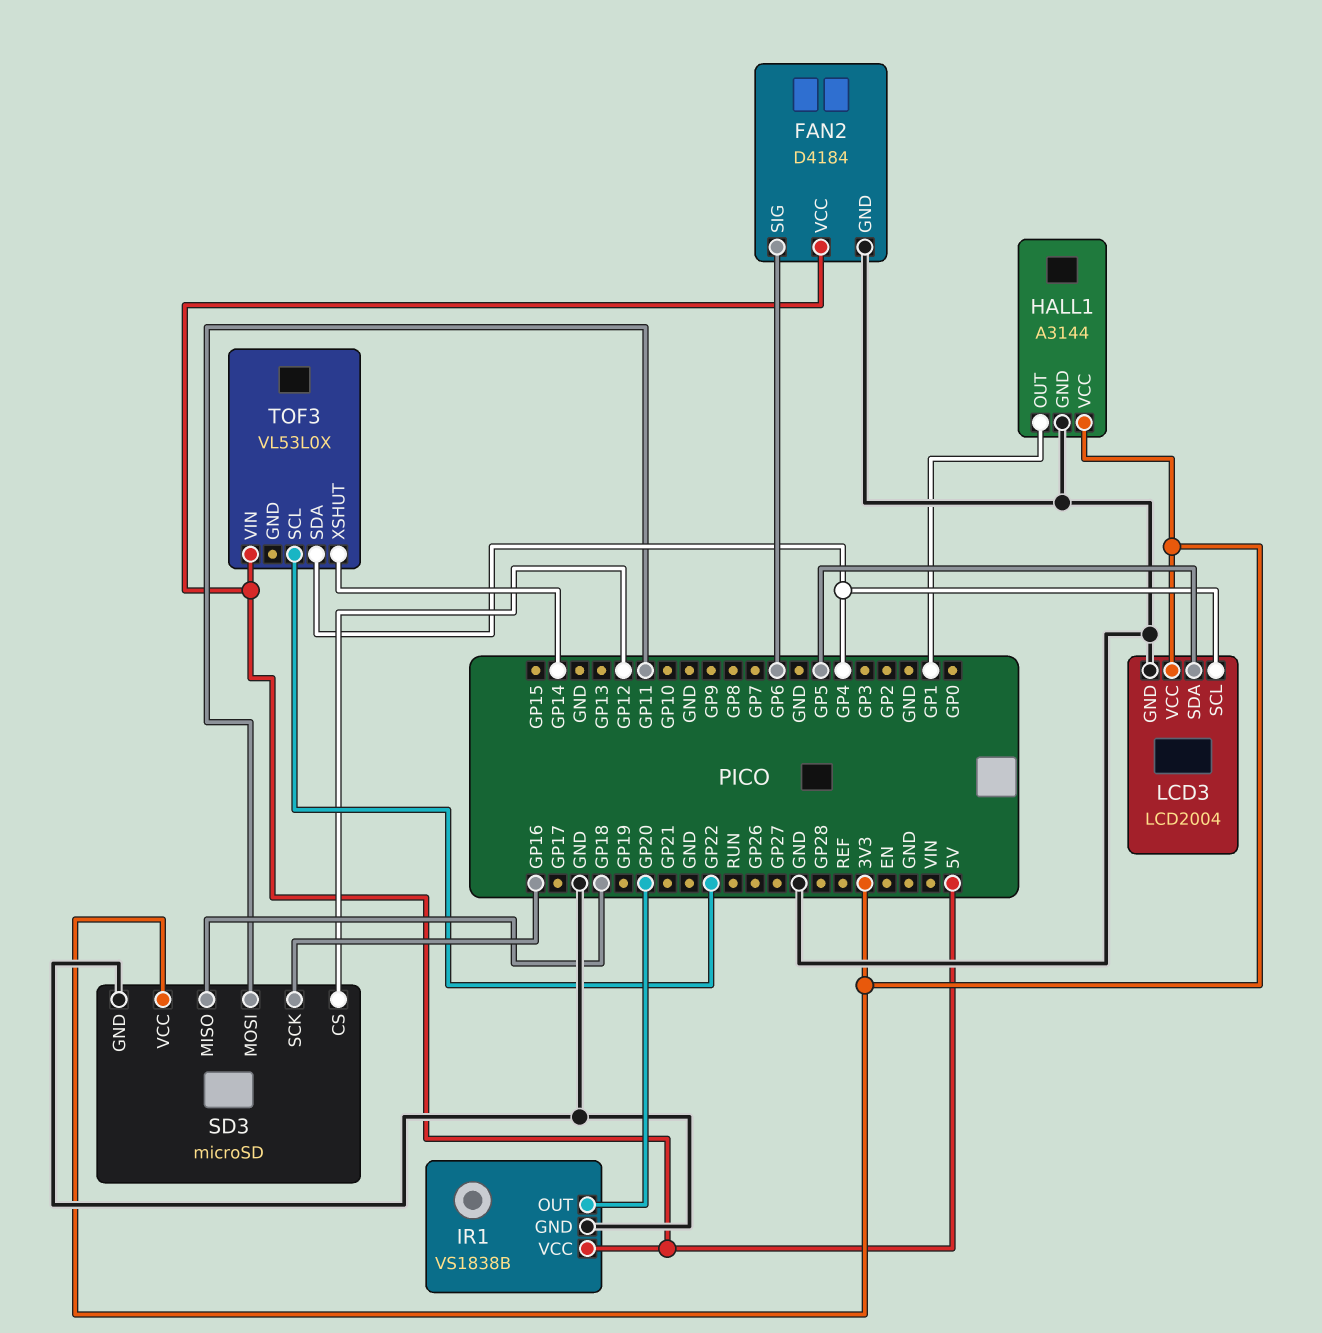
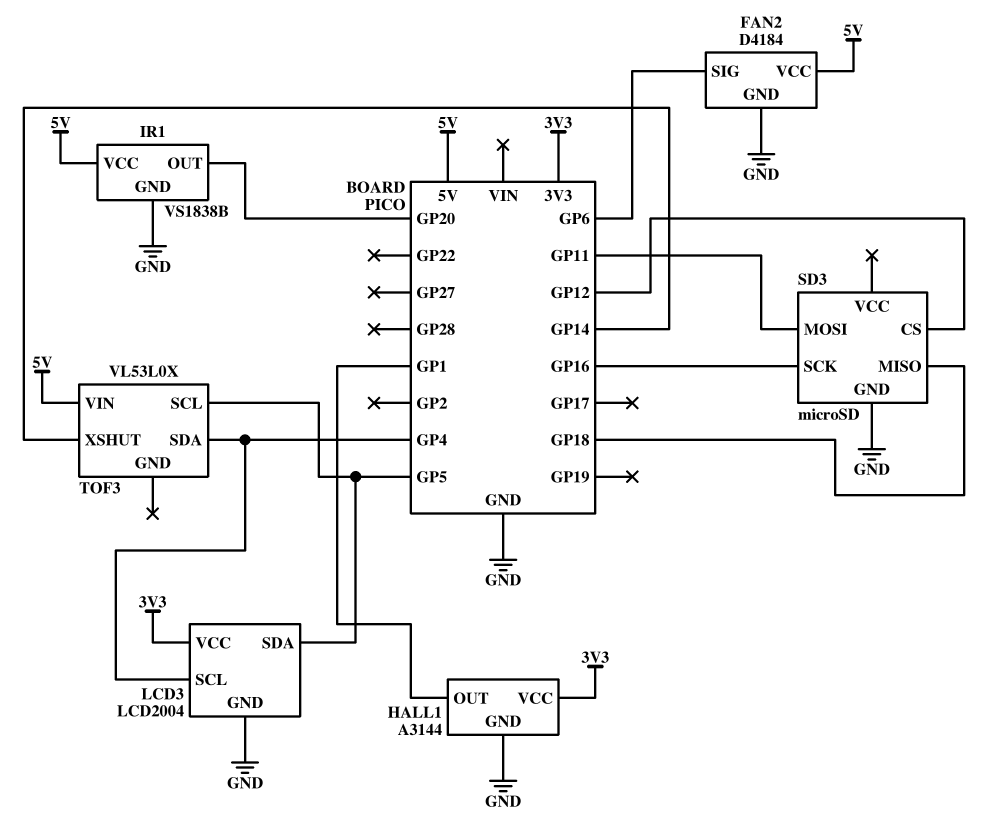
SD3 pin VCC: 3V3 -> none
TOF3 pin SCL: GP22 -> GP5

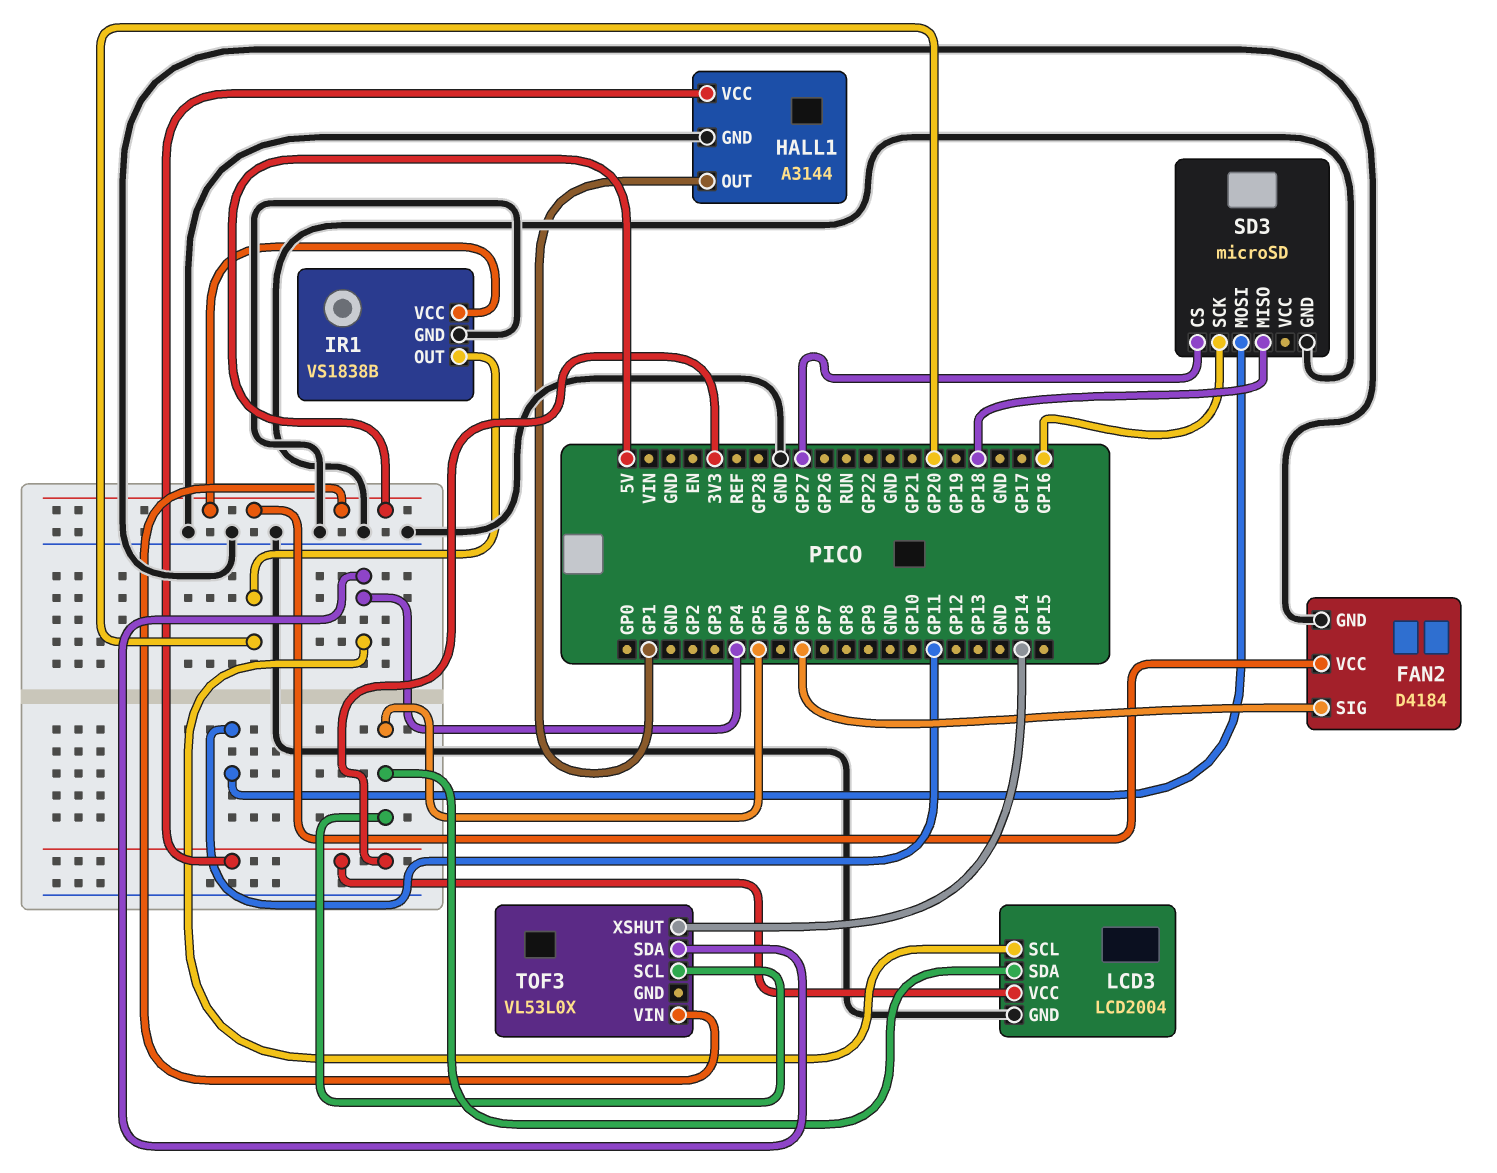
SD3 pin CS: GP12 -> GP27

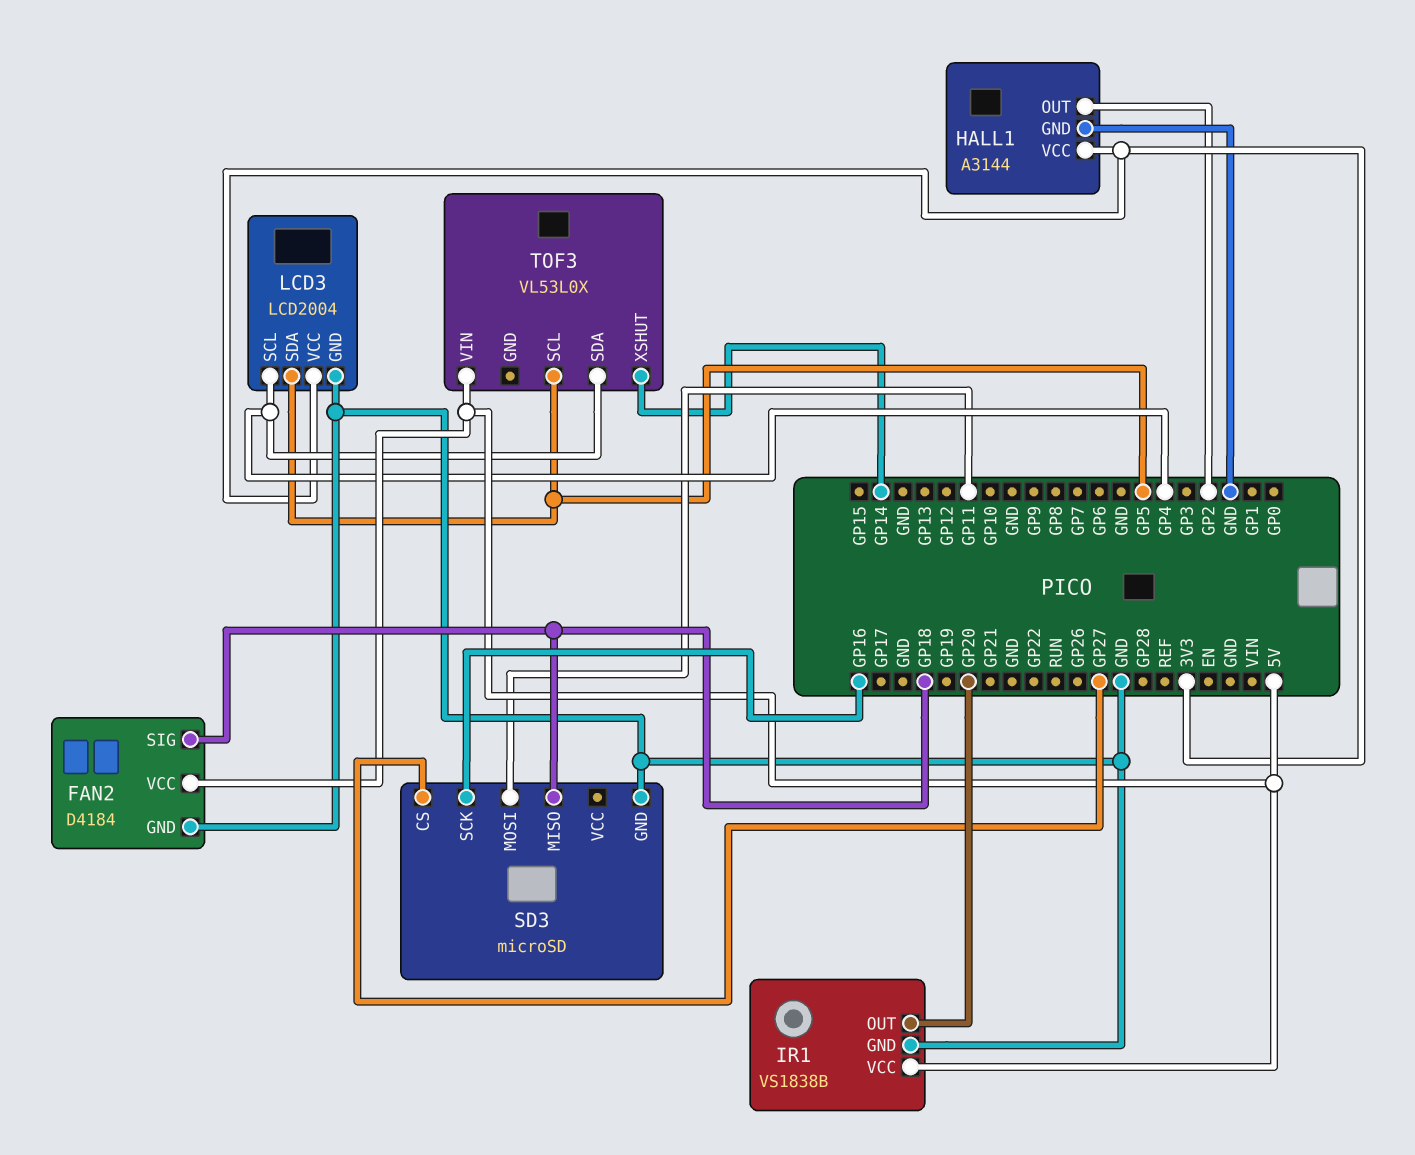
FAN2 pin SIG: GP6 -> GP18
HALL1 pin OUT: GP1 -> GP2

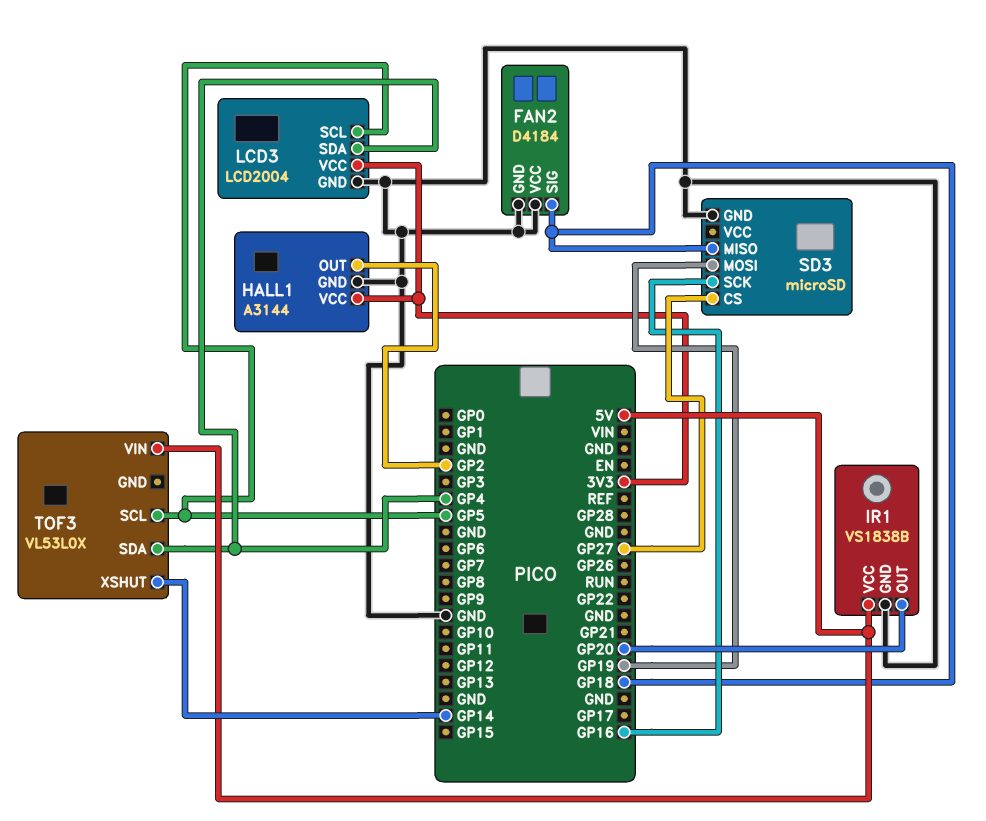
FAN2 pin VCC: 5V -> GND
LCD3 pin SCL: GP4 -> GP5
LCD3 pin SDA: GP5 -> GP4
SD3 pin MOSI: GP11 -> GP19

